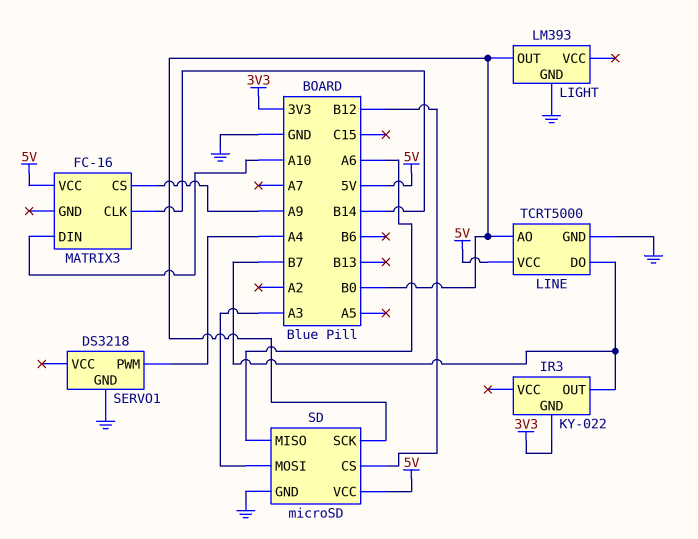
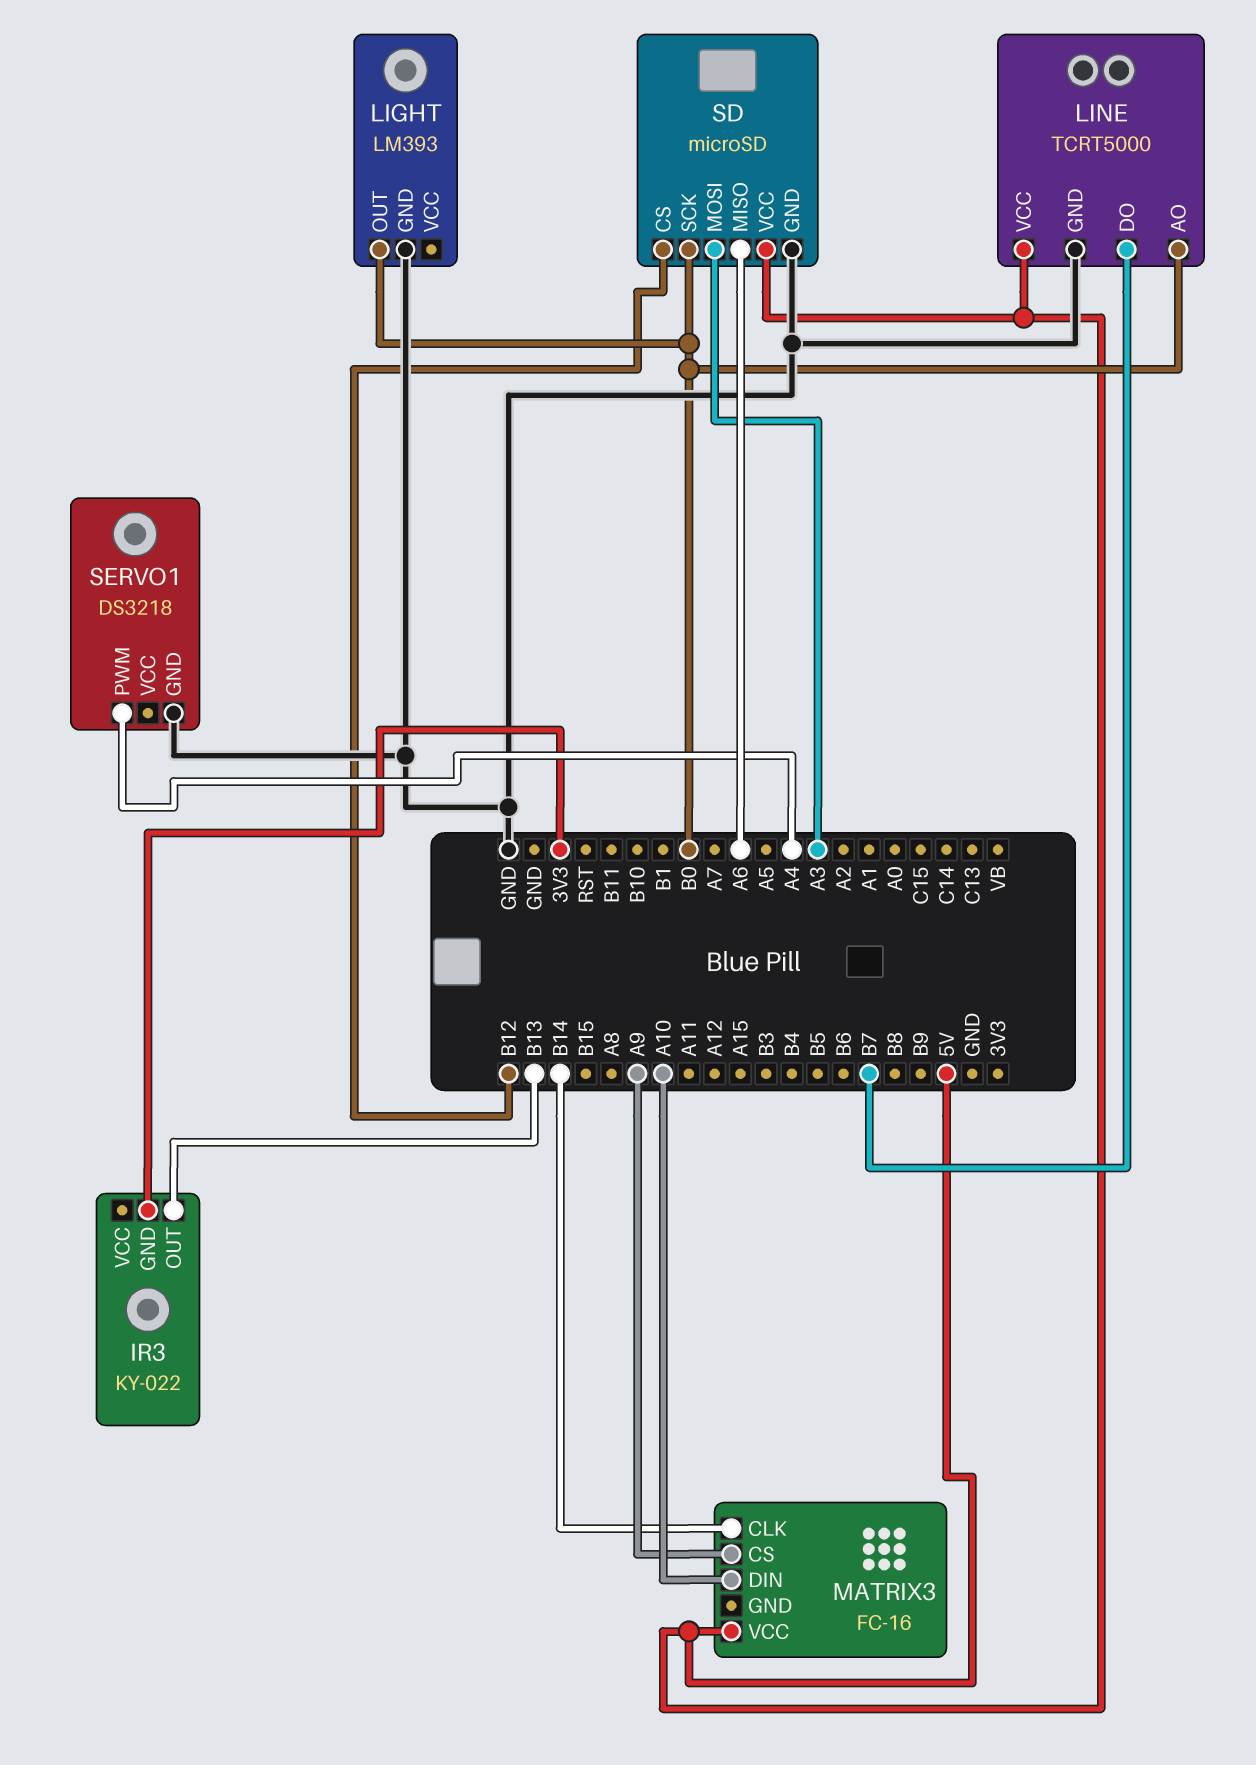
IR3 pin OUT: B7 -> B13

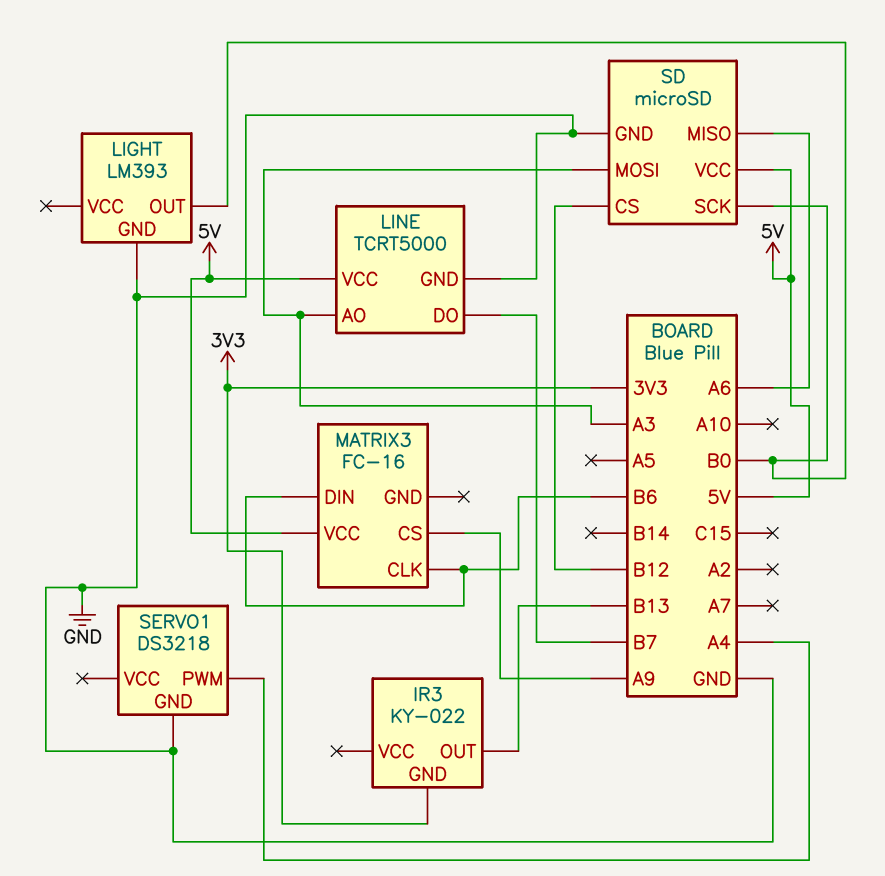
LINE pin AO: B0 -> A3
MATRIX3 pin CLK: B14 -> B6
MATRIX3 pin DIN: A10 -> B6

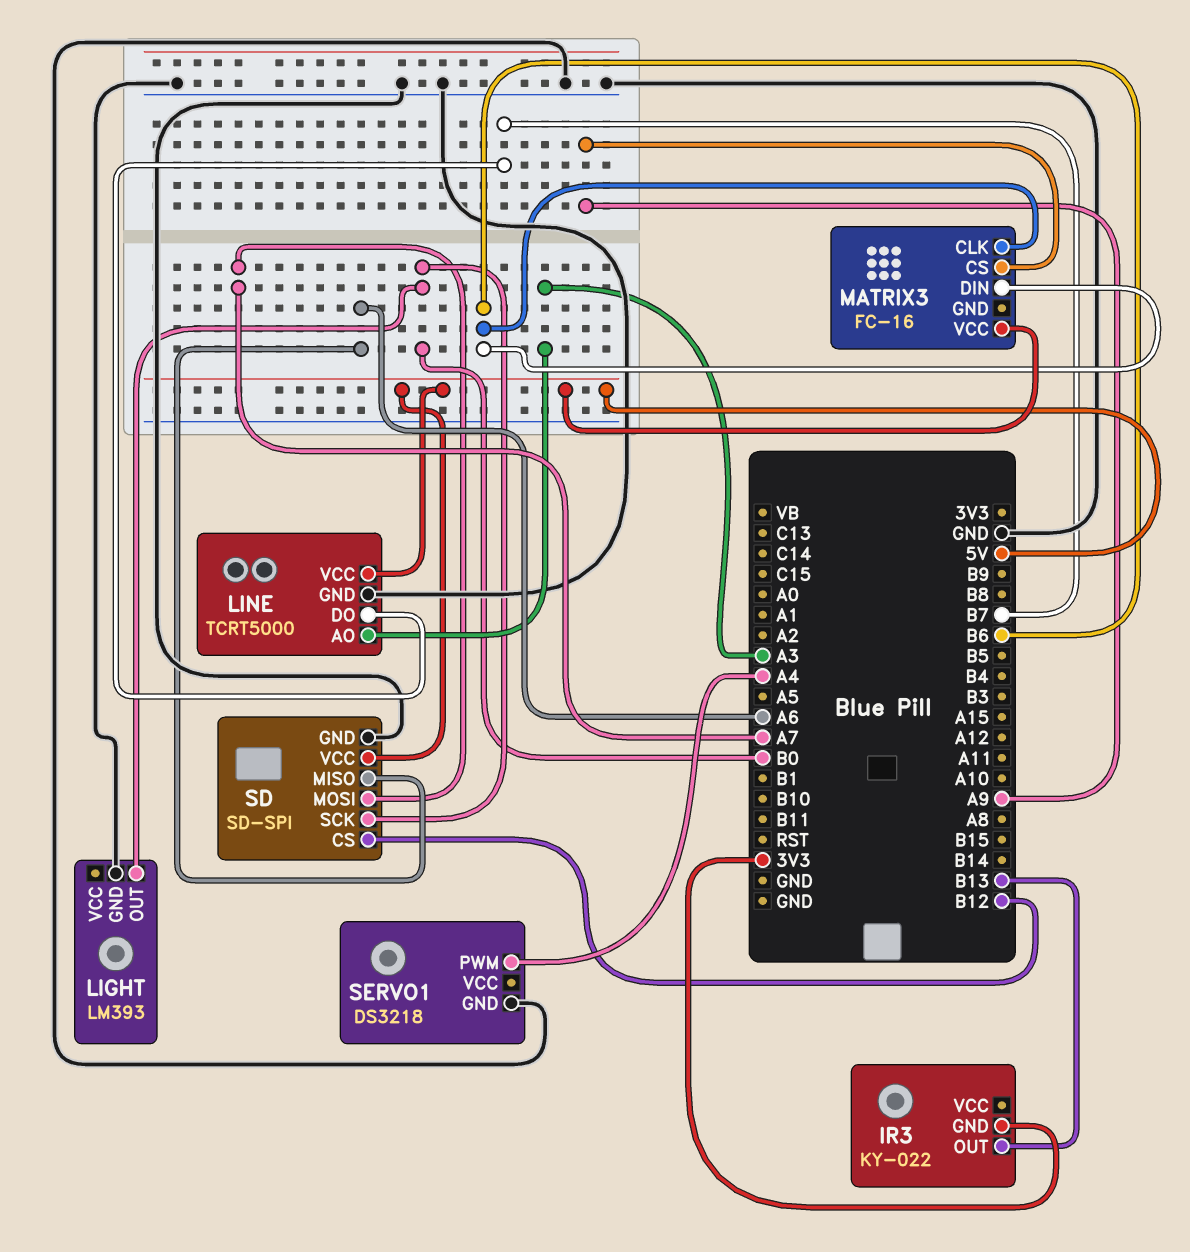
SD: microSD -> SD-SPI
SD pin MOSI: A3 -> A7

